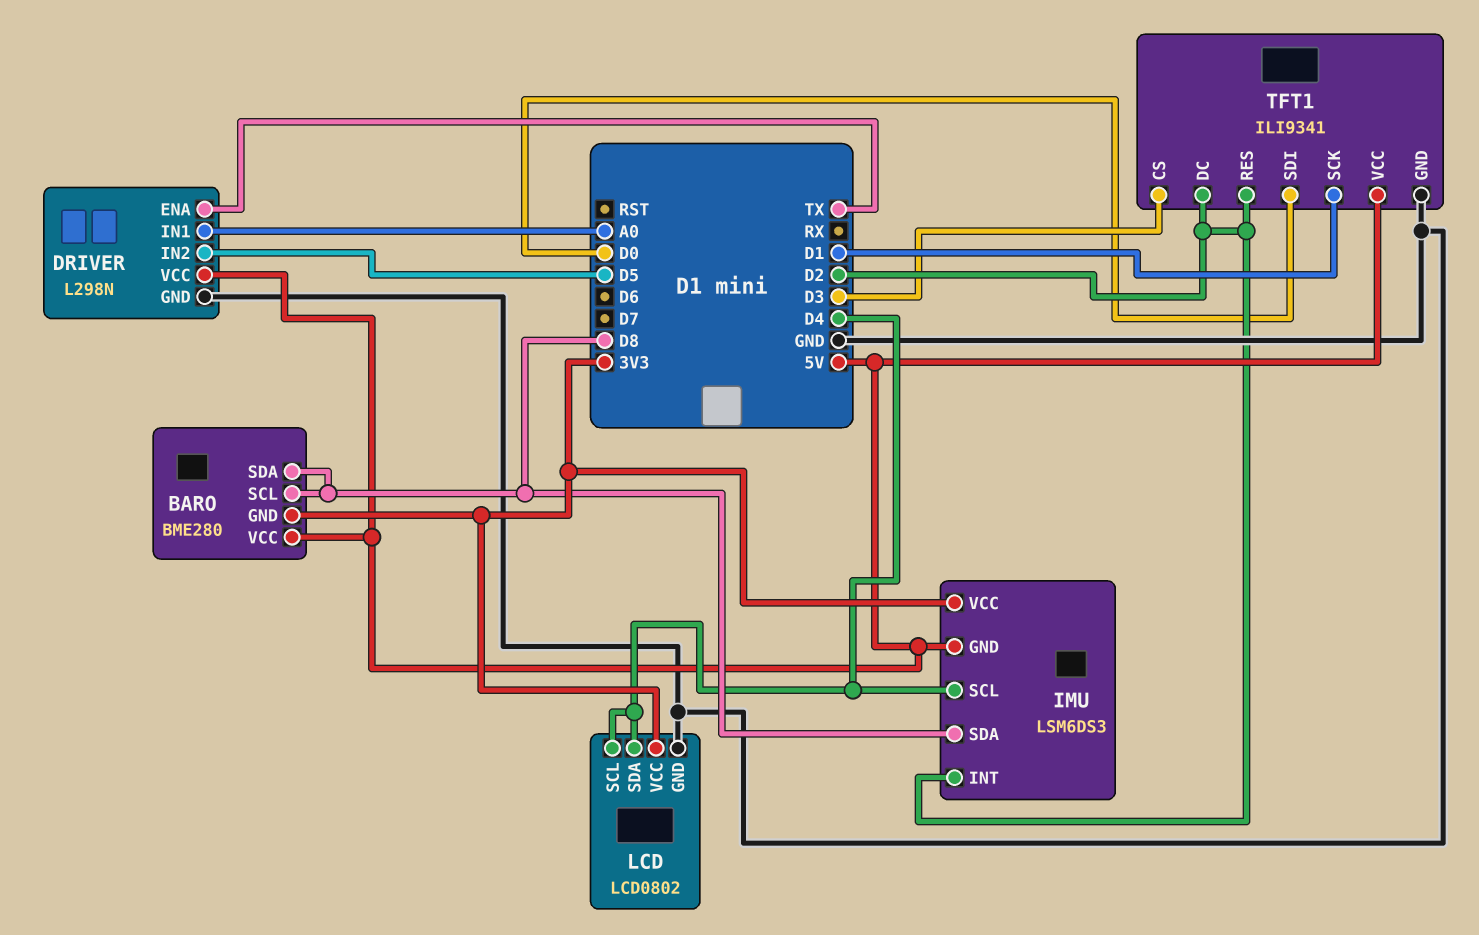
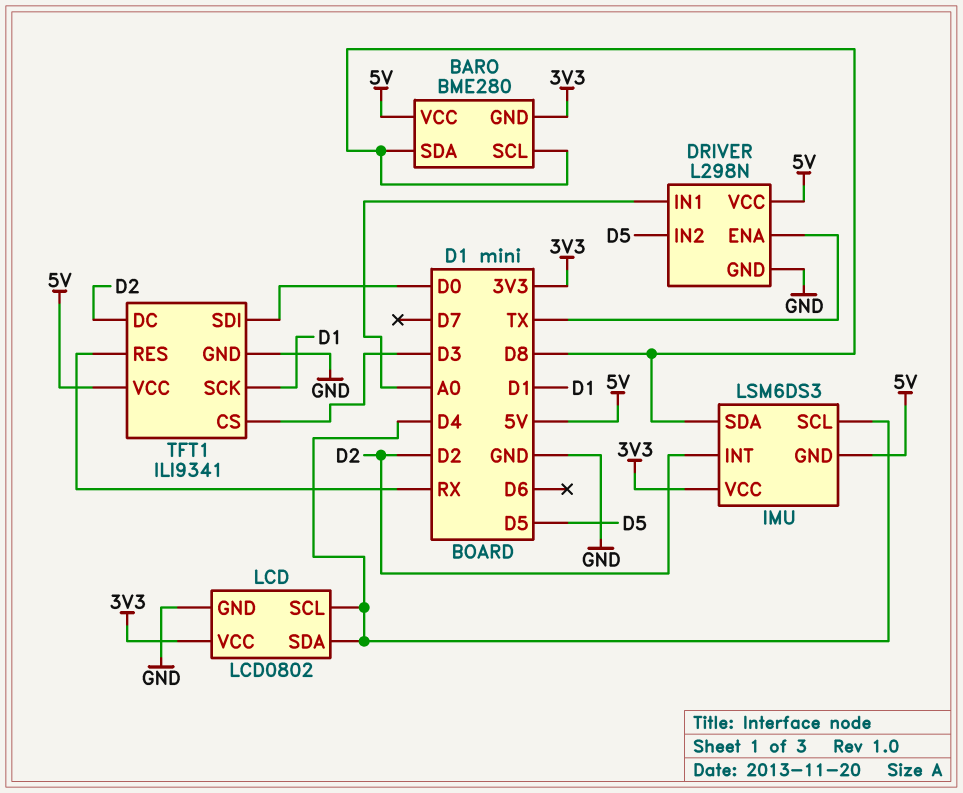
TFT1 pin RES: D2 -> RX

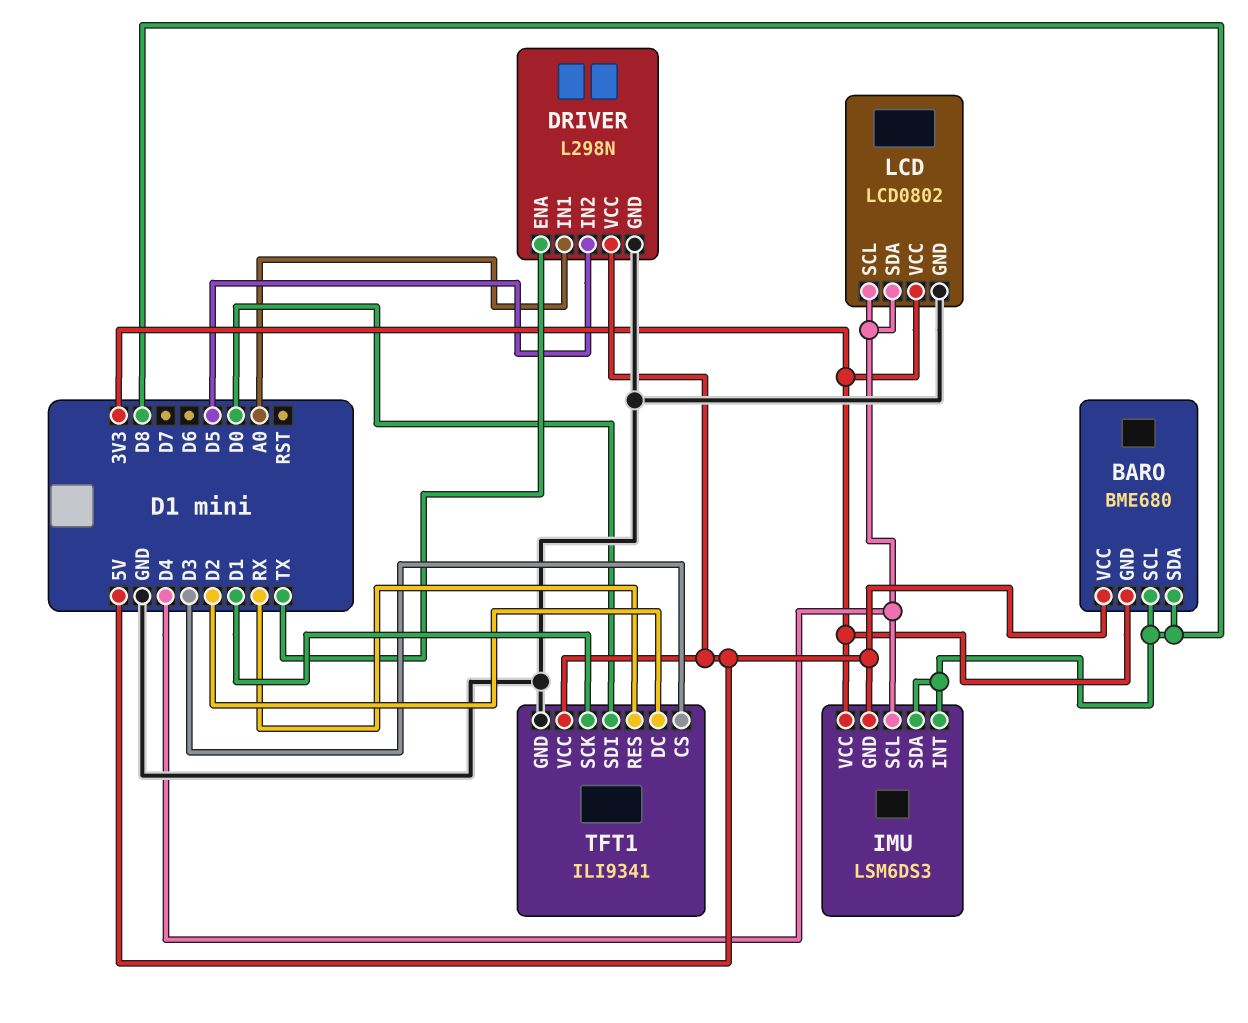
BARO: BME280 -> BME680
IMU pin INT: D2 -> D8

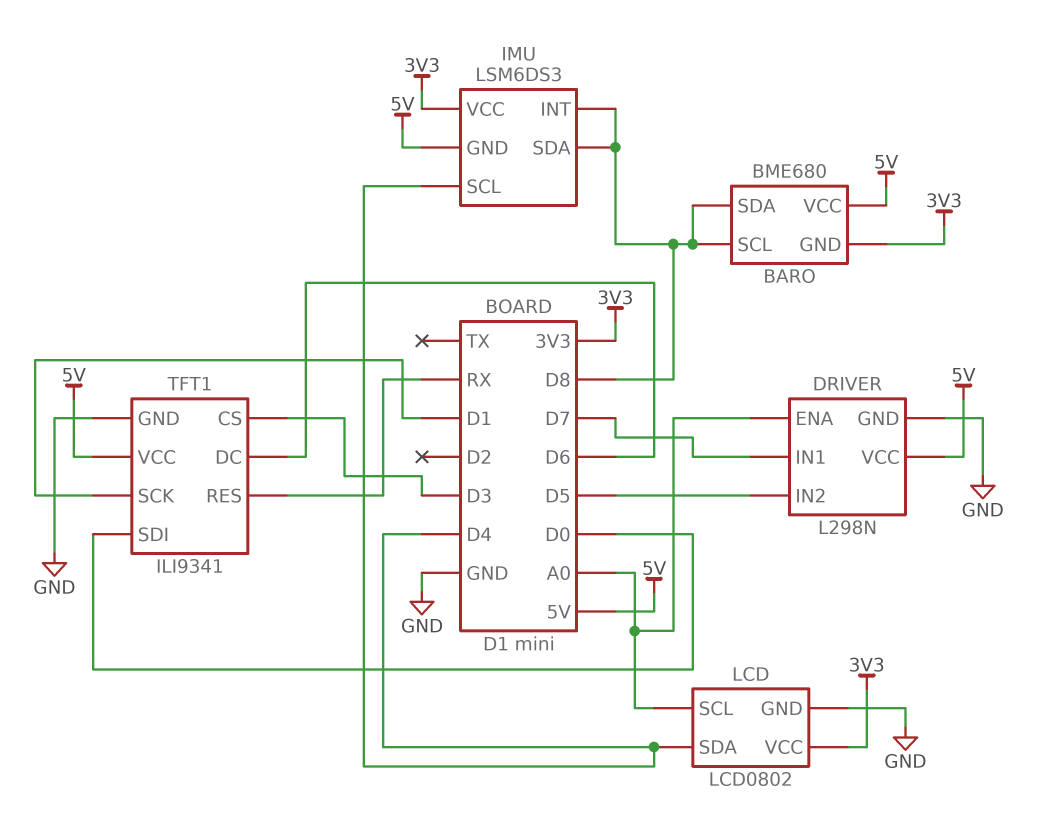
DRIVER pin ENA: TX -> A0
DRIVER pin IN1: A0 -> D7
LCD pin SCL: D4 -> A0
TFT1 pin DC: D2 -> D6

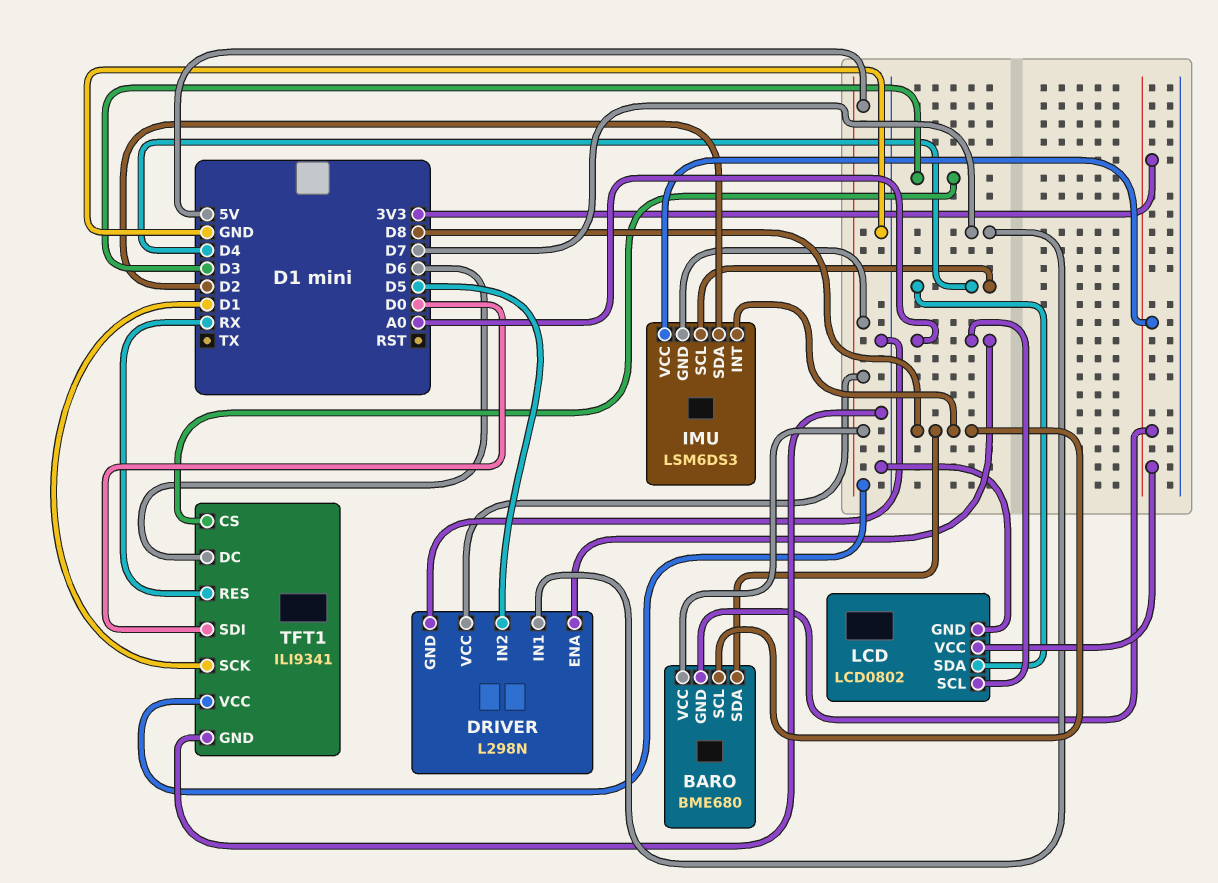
IMU pin SDA: D8 -> D2

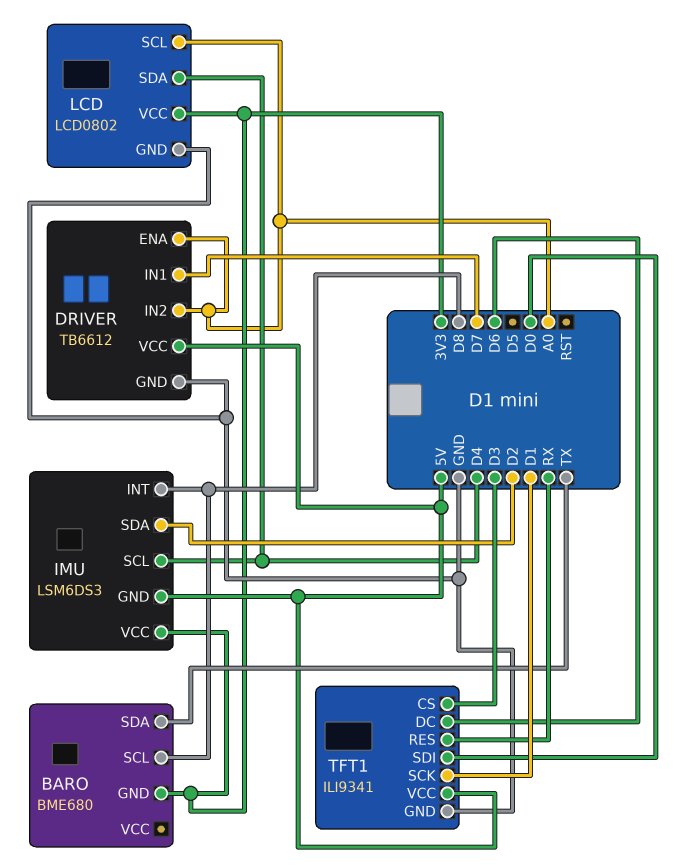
BARO pin SDA: D8 -> TX
BARO pin VCC: 5V -> none
DRIVER: L298N -> TB6612
DRIVER pin IN2: D5 -> A0

